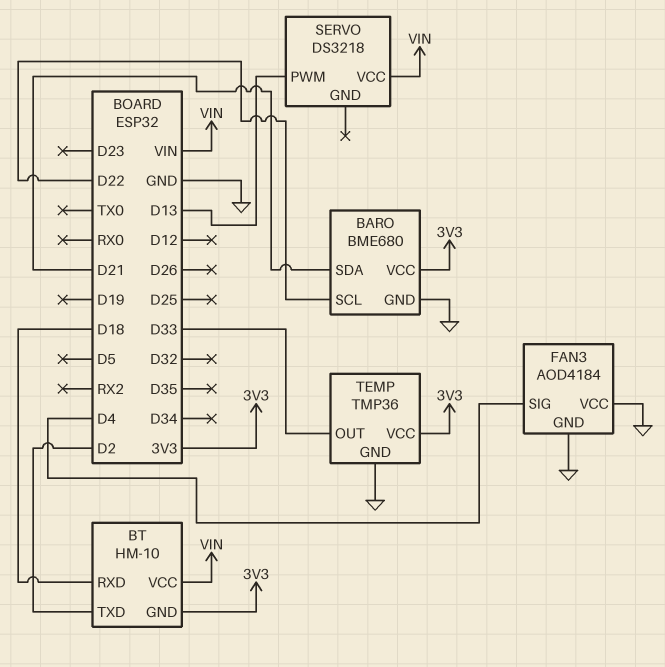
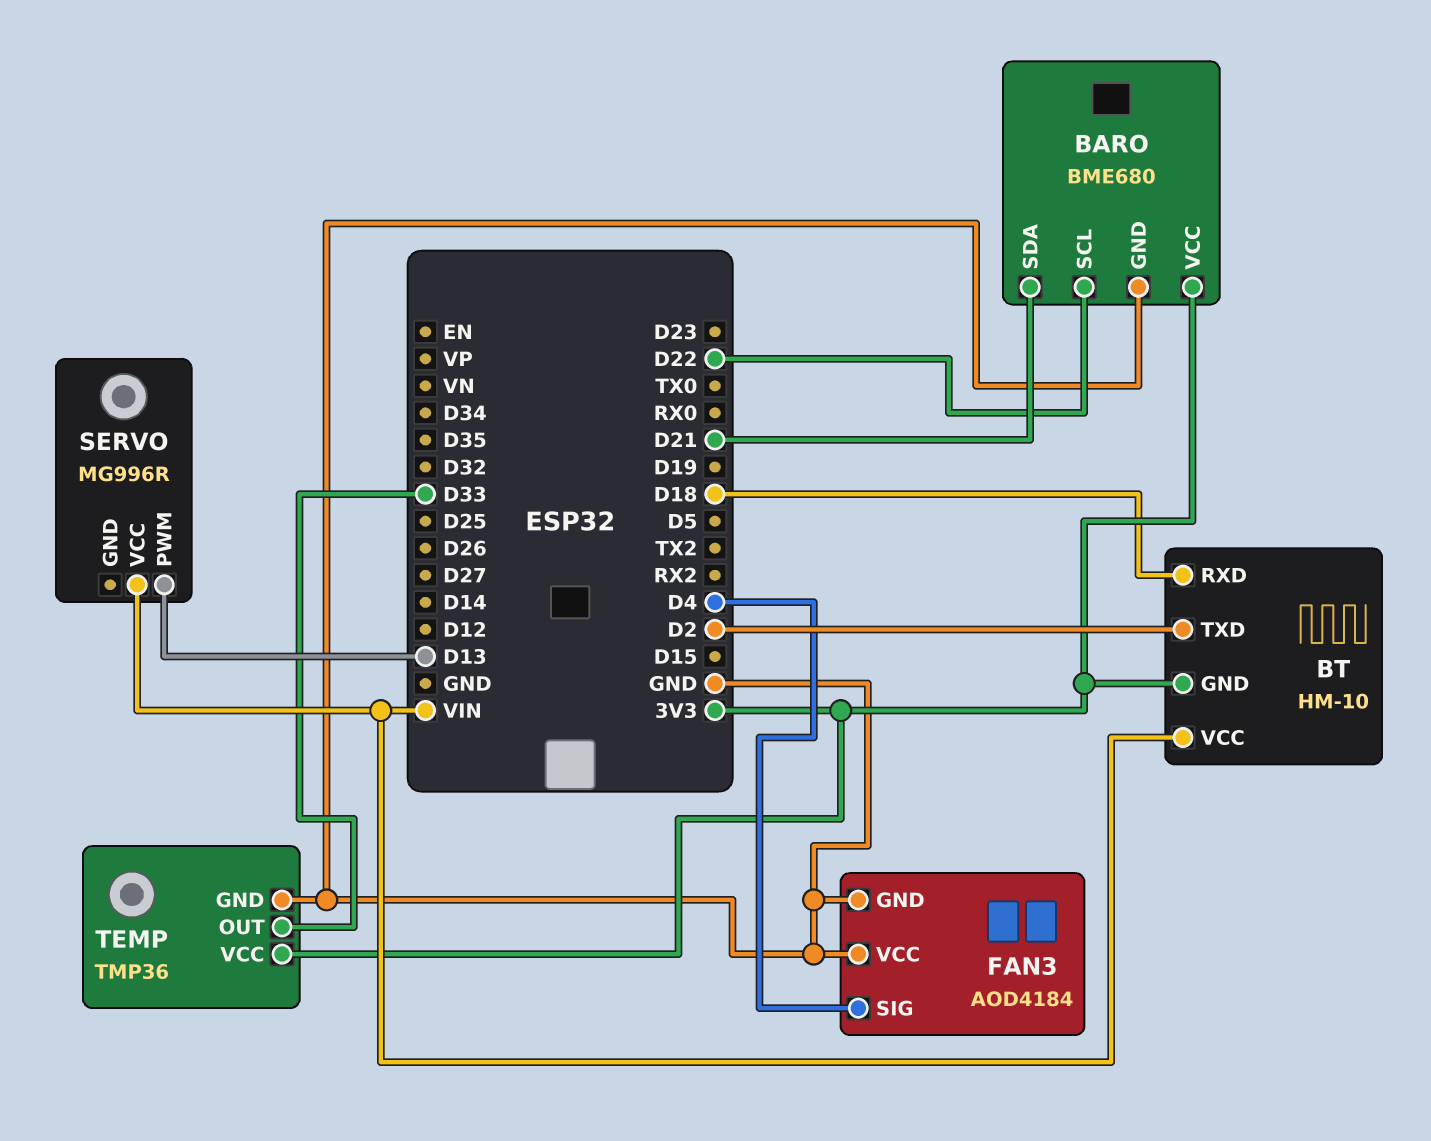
SERVO: DS3218 -> MG996R

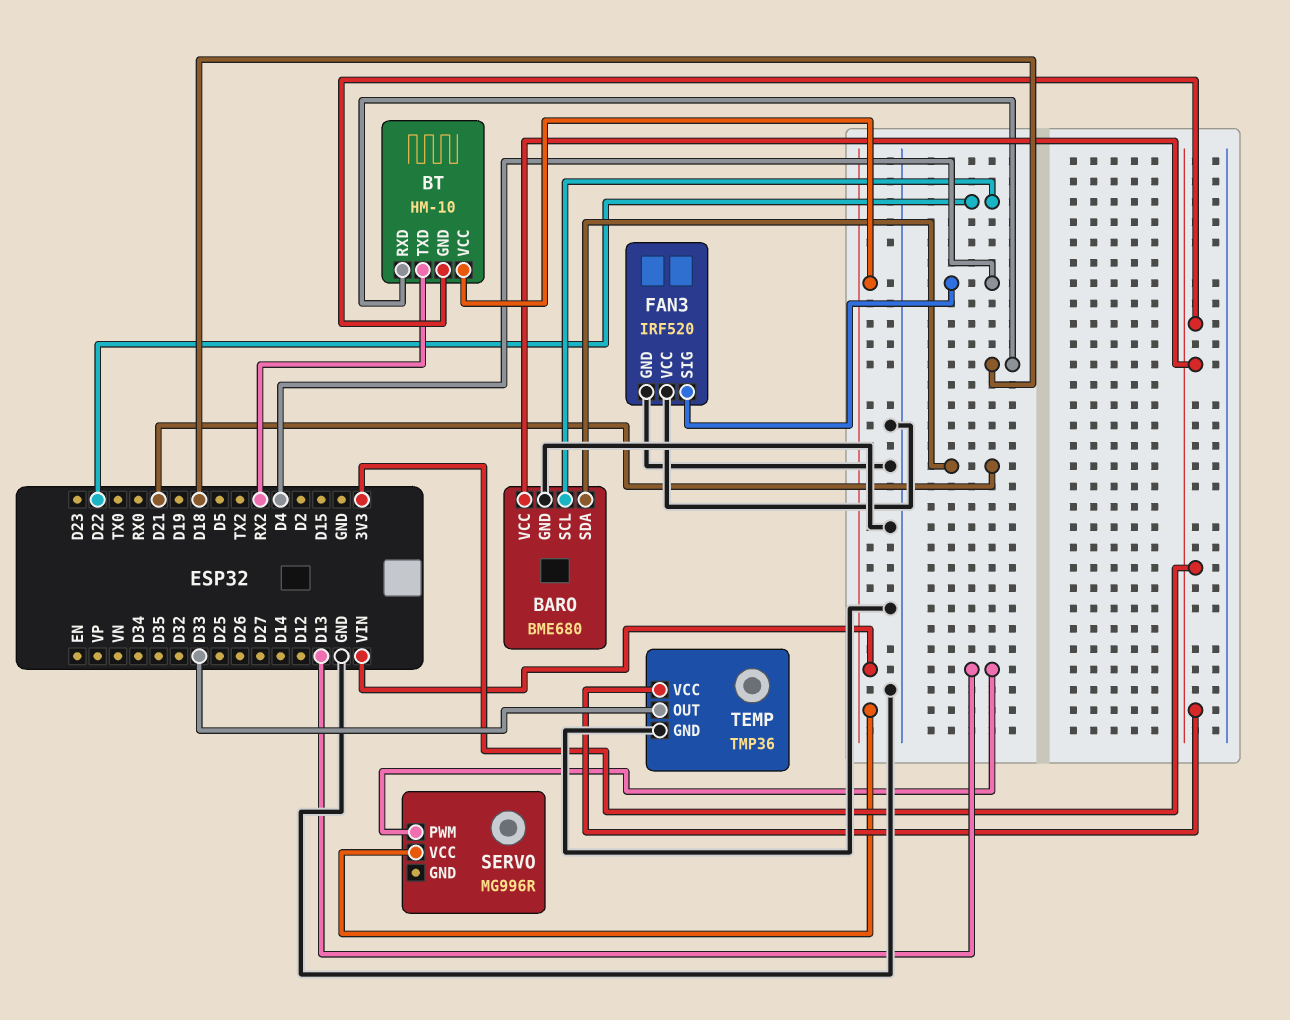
BT pin TXD: D2 -> RX2
FAN3: AOD4184 -> IRF520

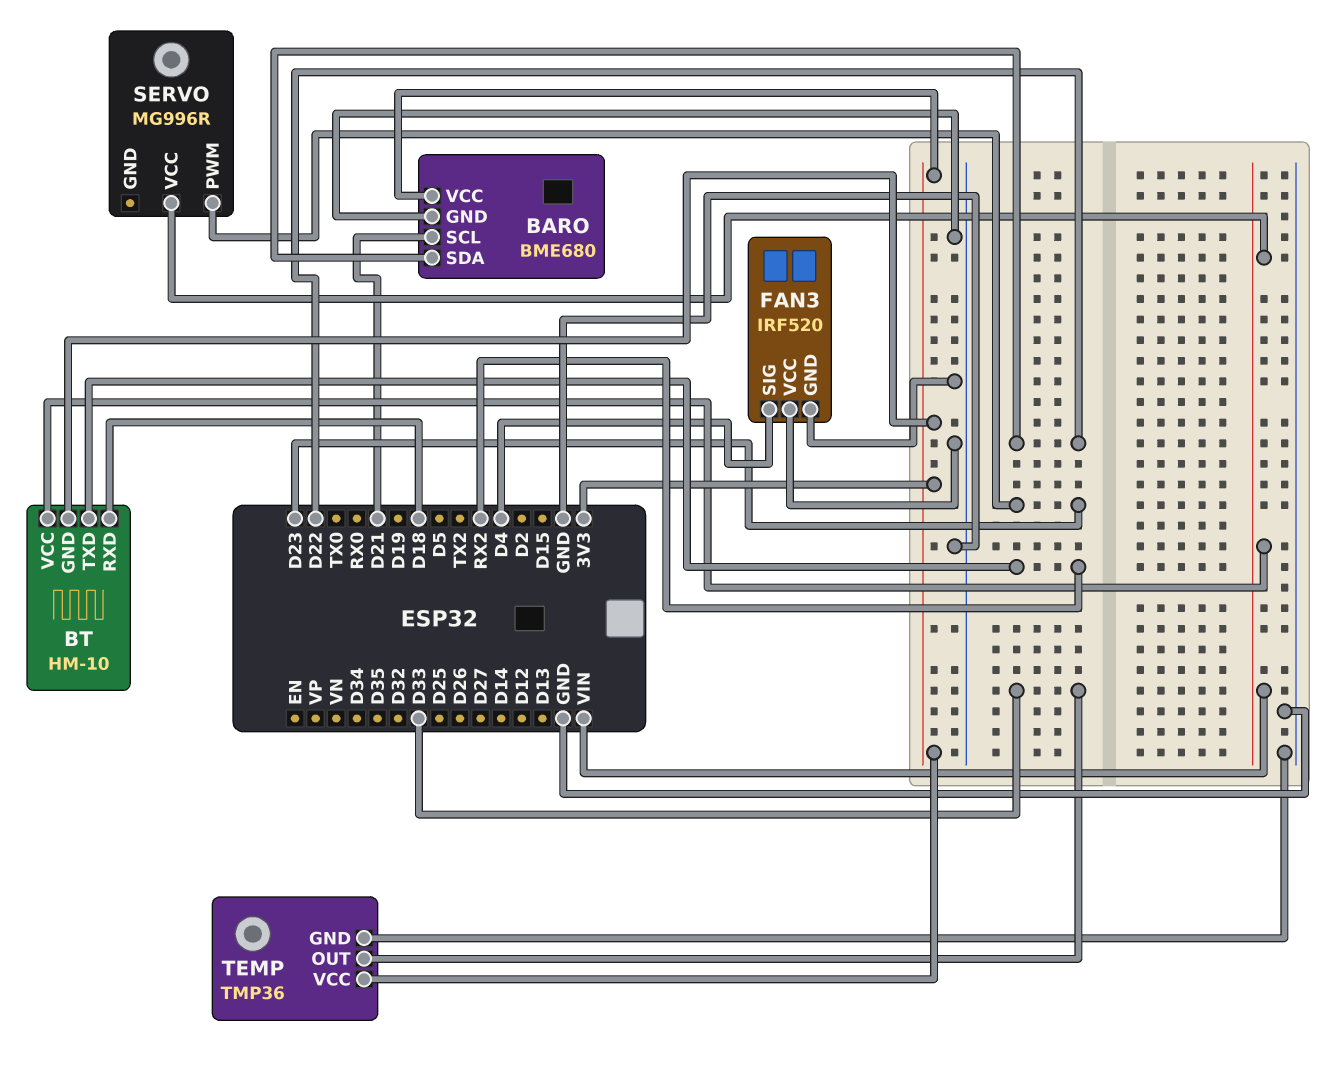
BARO pin SCL: D22 -> D21
BARO pin SDA: D21 -> D22
SERVO pin PWM: D13 -> D23

